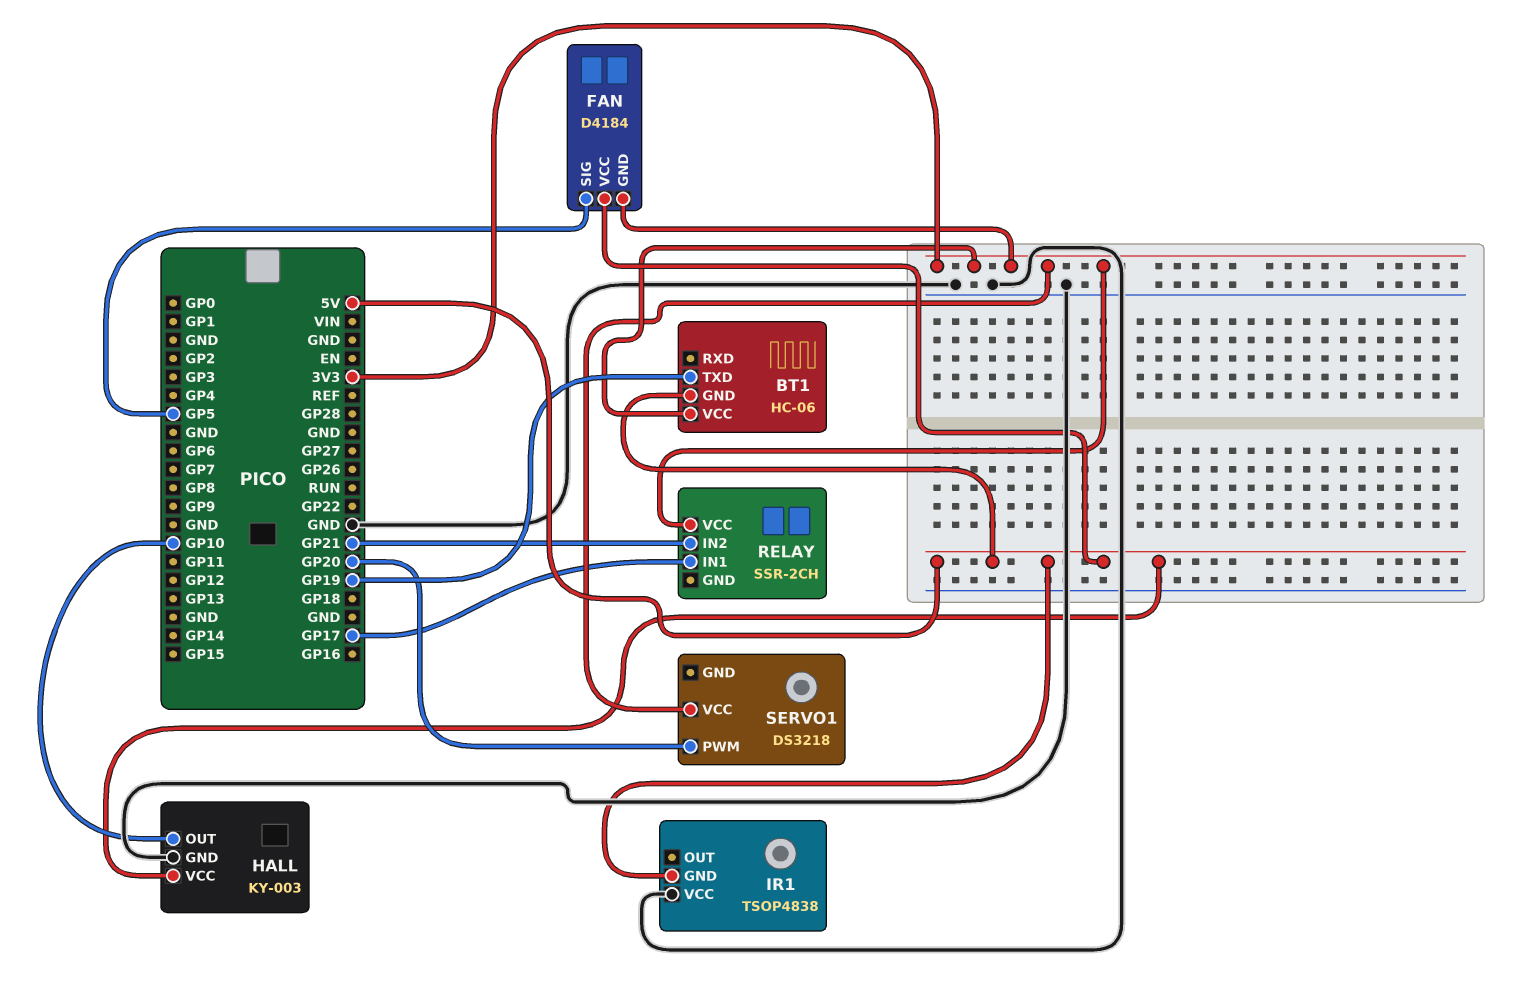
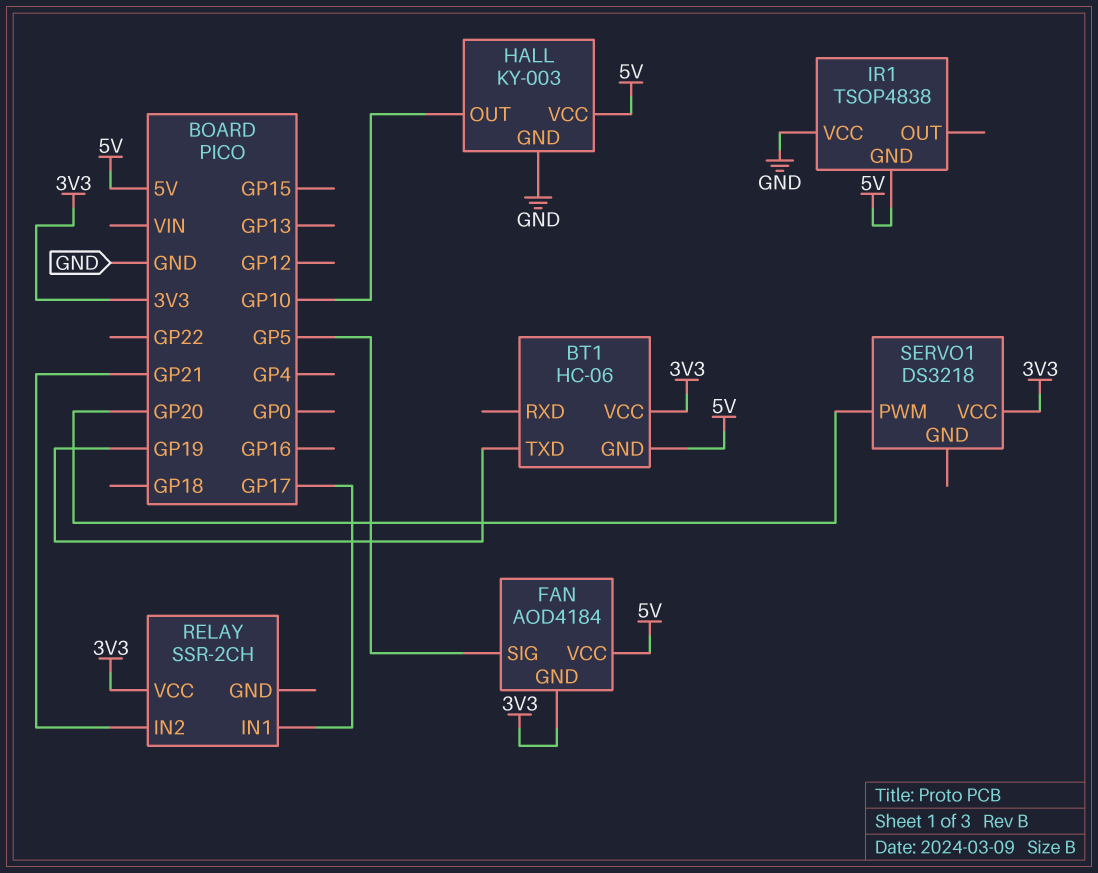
FAN: D4184 -> AOD4184

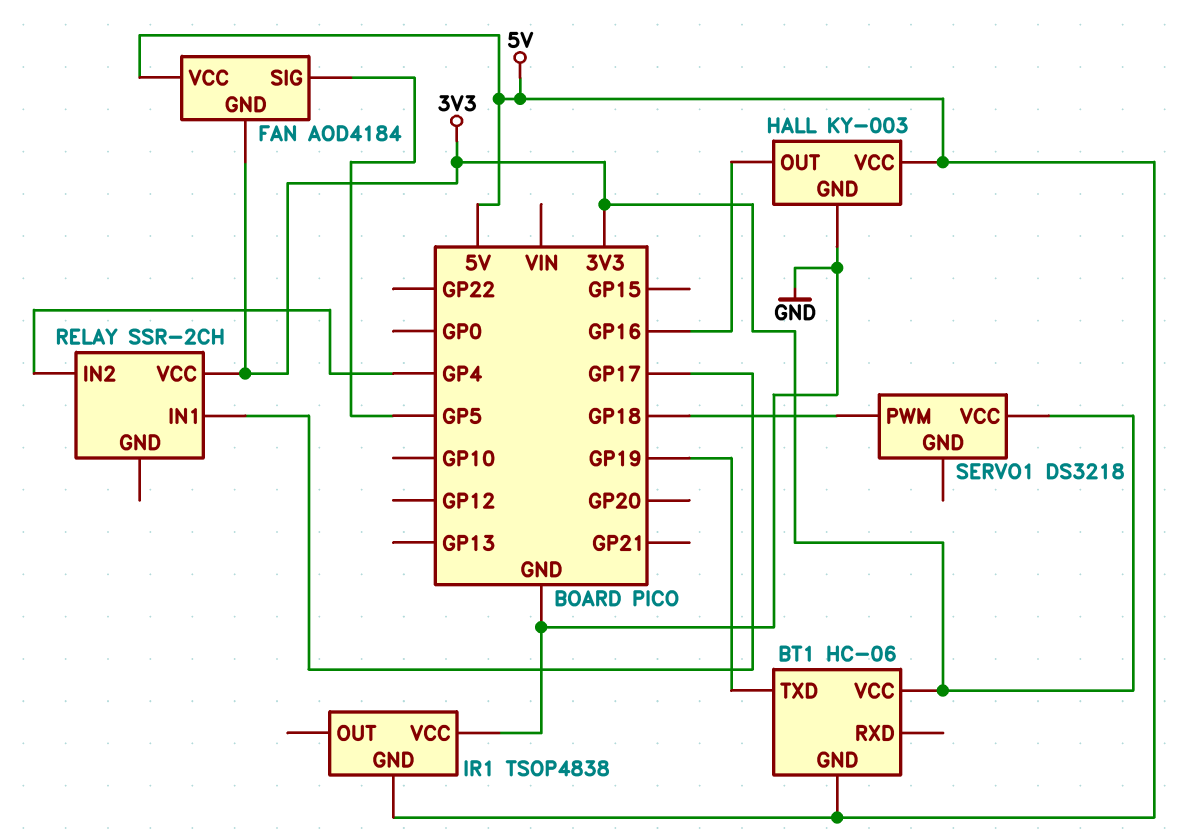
HALL pin OUT: GP10 -> GP16
RELAY pin IN2: GP21 -> GP4
SERVO1 pin PWM: GP20 -> GP18

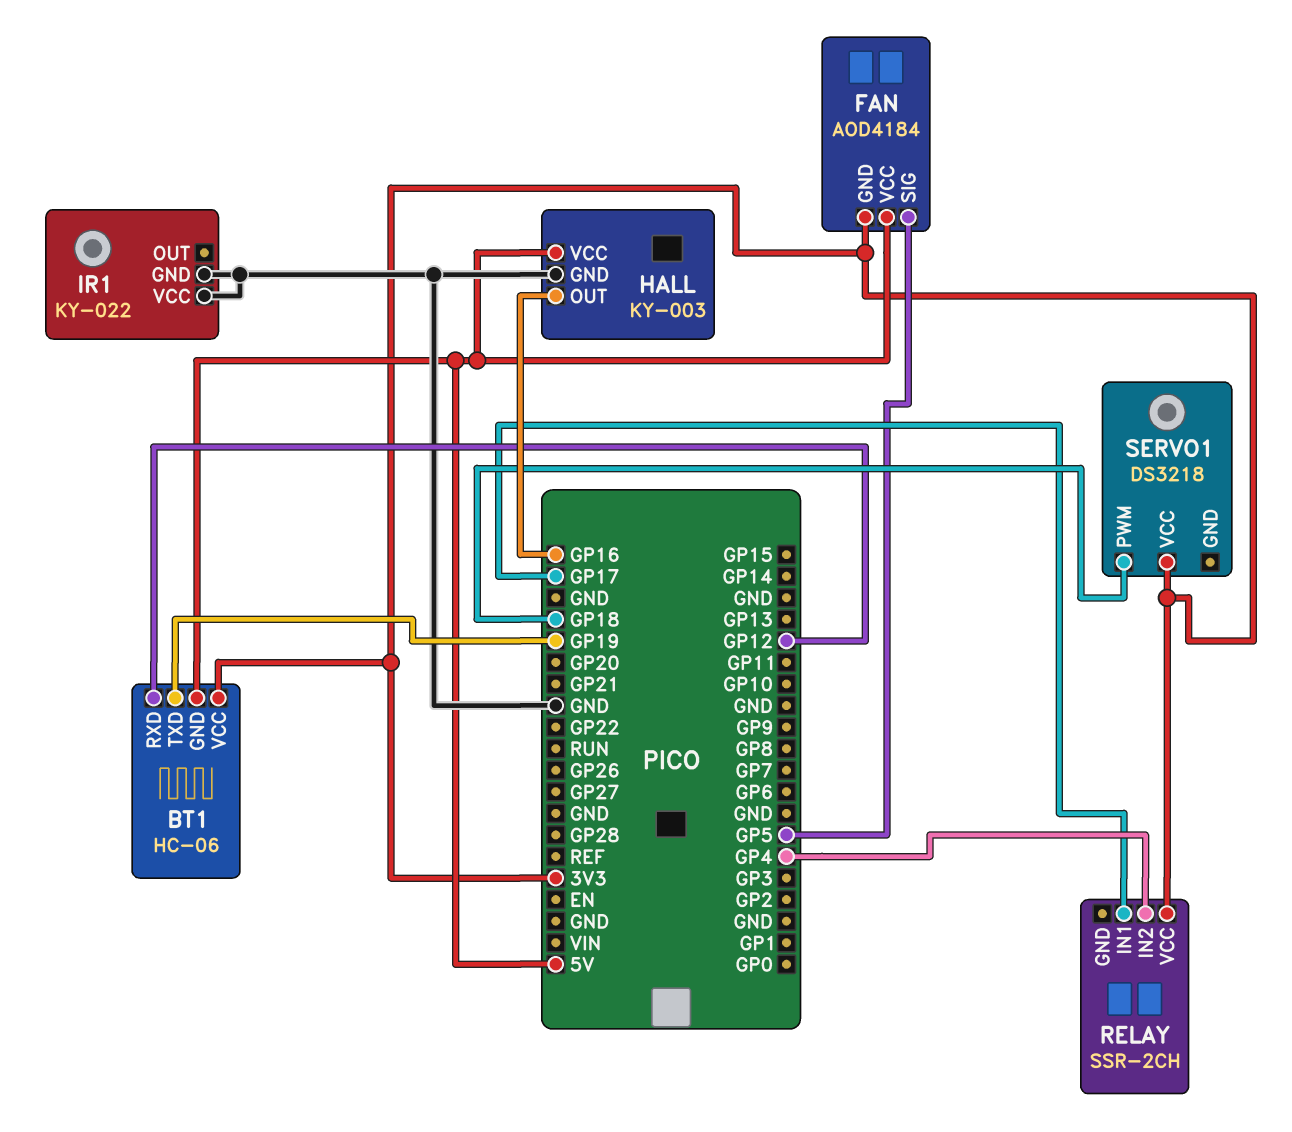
BT1 pin RXD: none -> GP12
IR1: TSOP4838 -> KY-022
IR1 pin GND: 5V -> GND

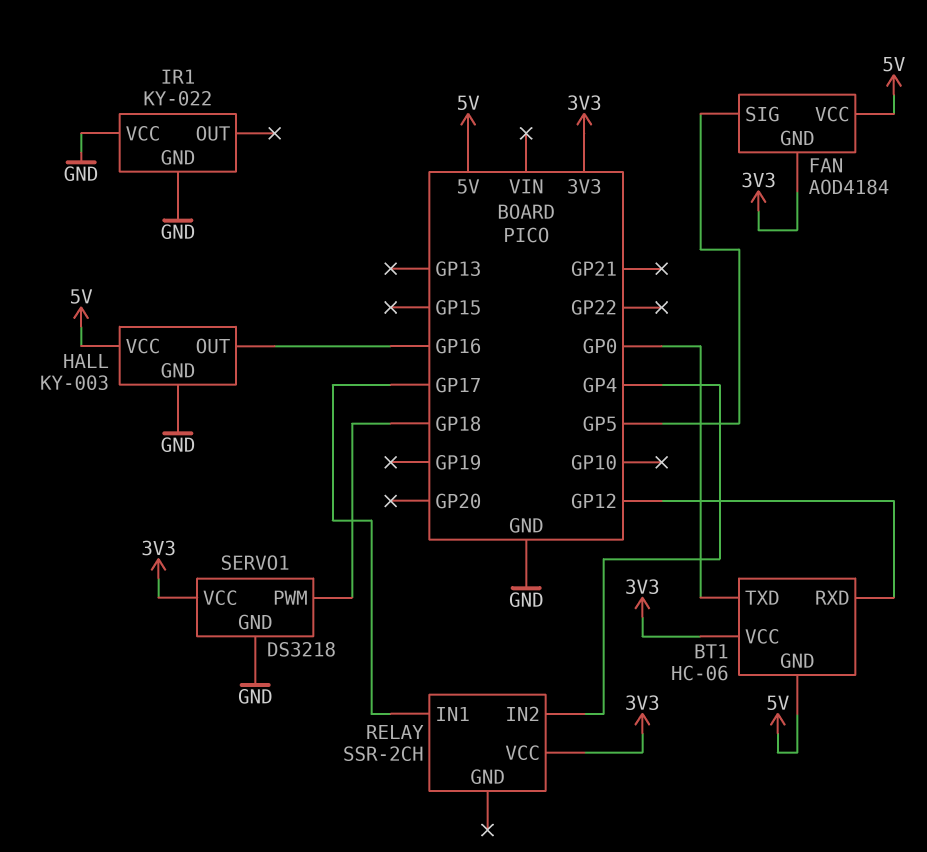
BT1 pin TXD: GP19 -> GP0
SERVO1 pin GND: none -> GND

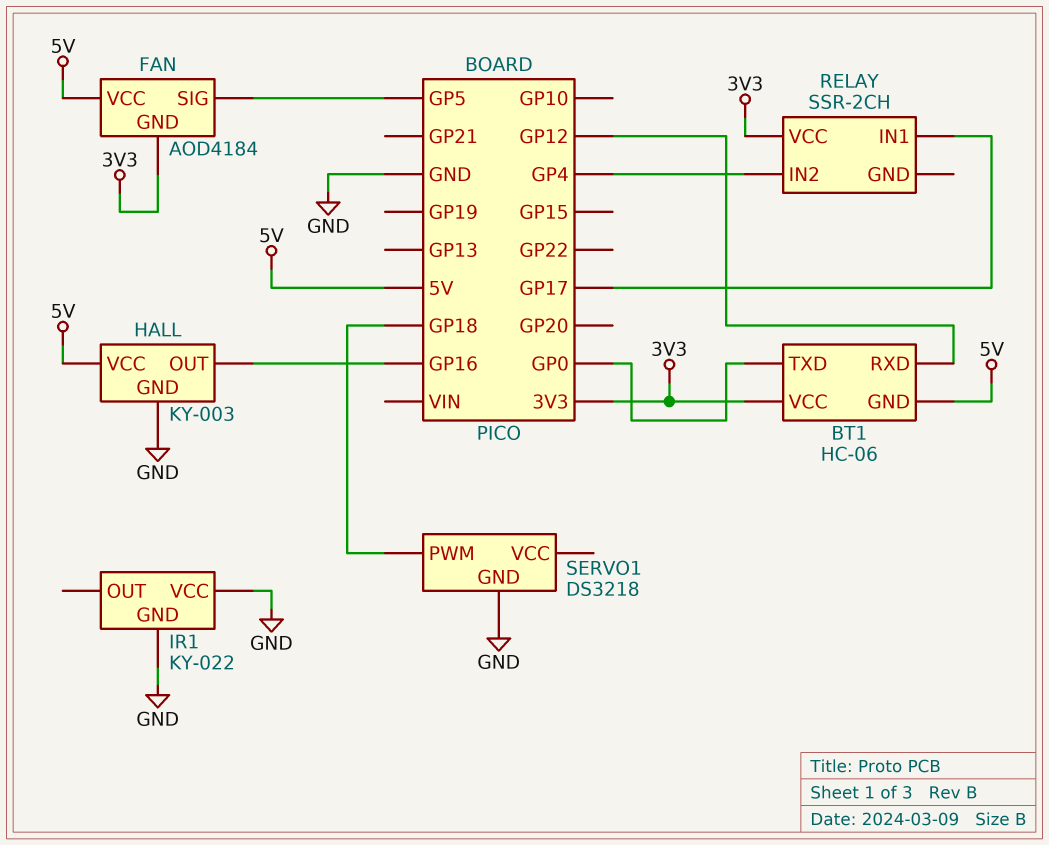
SERVO1 pin VCC: 3V3 -> none

